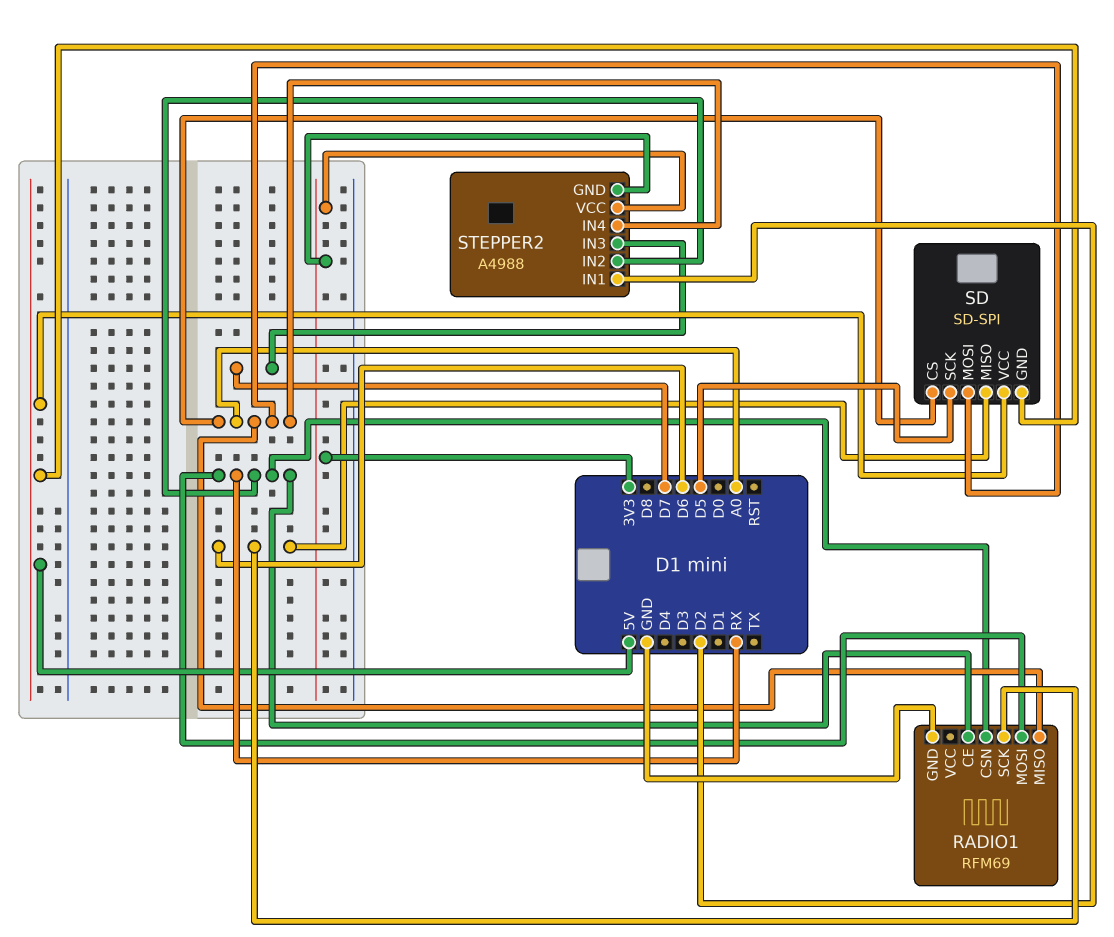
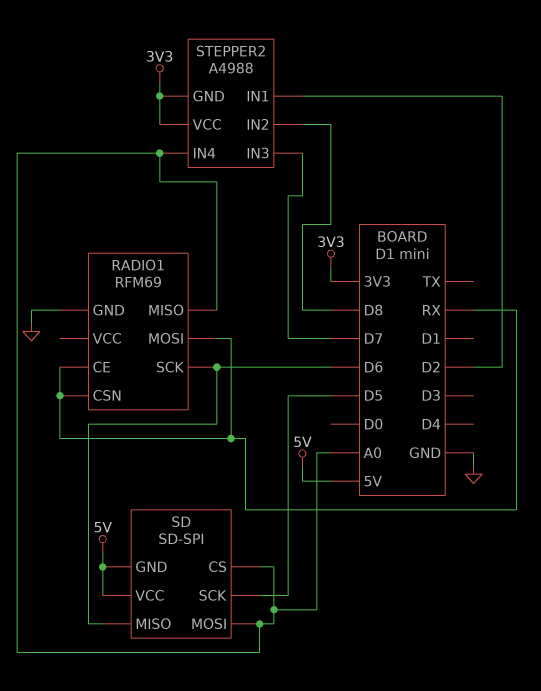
STEPPER2 pin IN2: RX -> D8

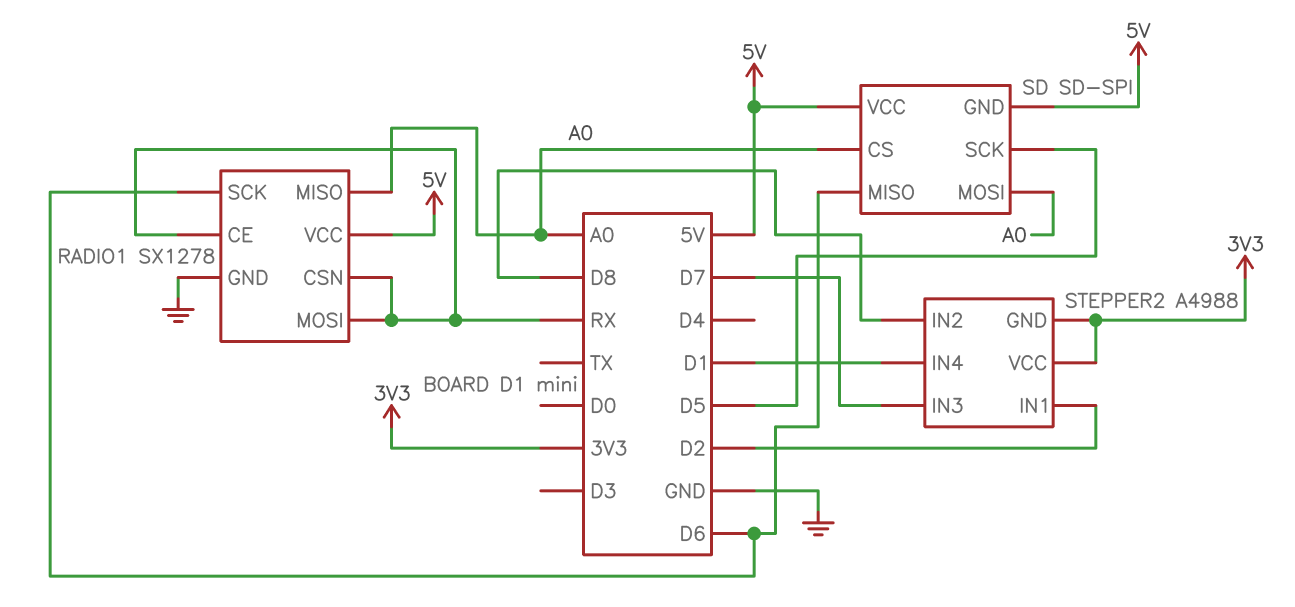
RADIO1: RFM69 -> SX1278
RADIO1 pin VCC: none -> 5V
STEPPER2 pin IN4: A0 -> D1

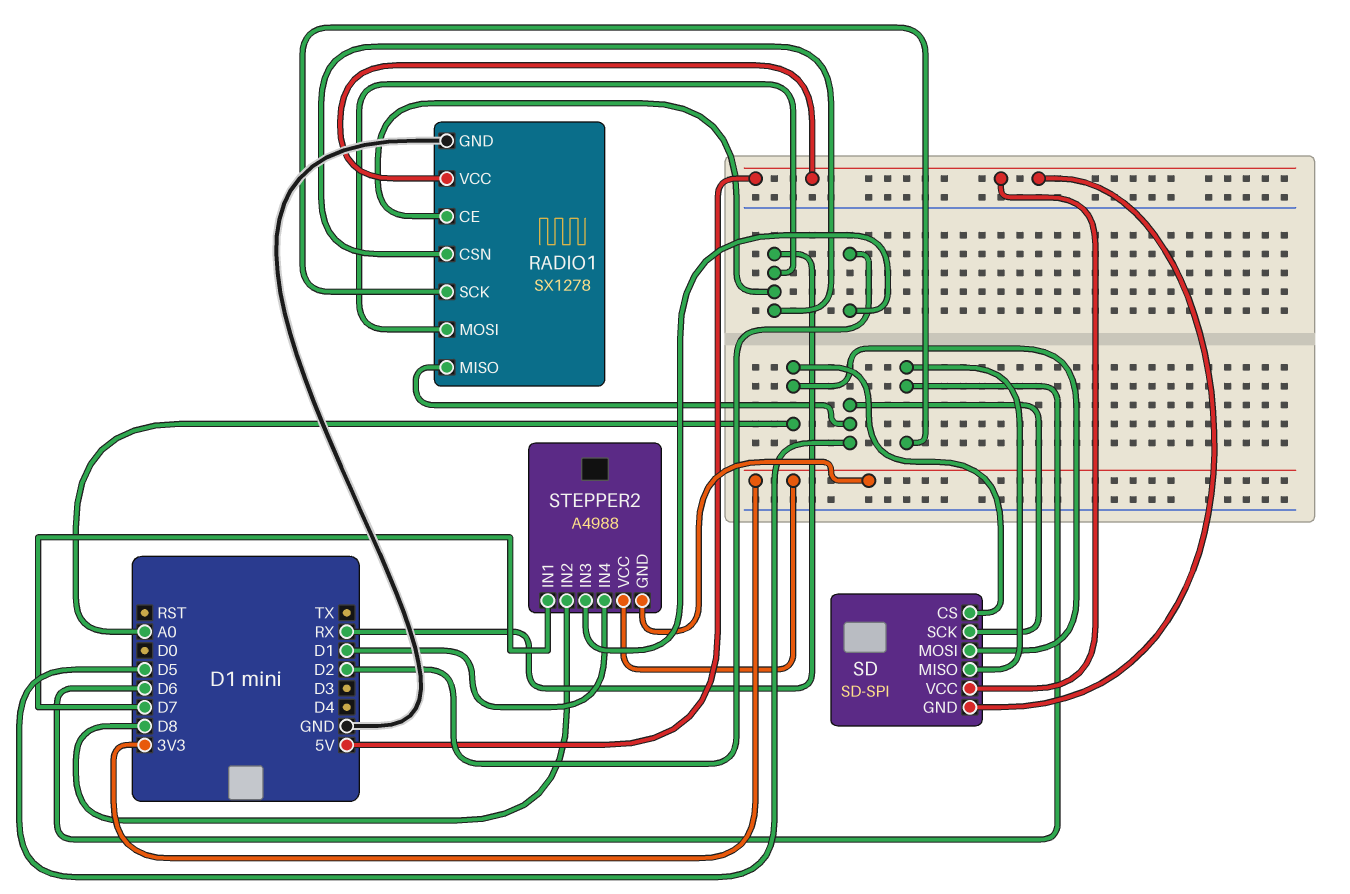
RADIO1 pin MISO: A0 -> D5
STEPPER2 pin IN1: D2 -> D7
STEPPER2 pin IN3: D7 -> D2

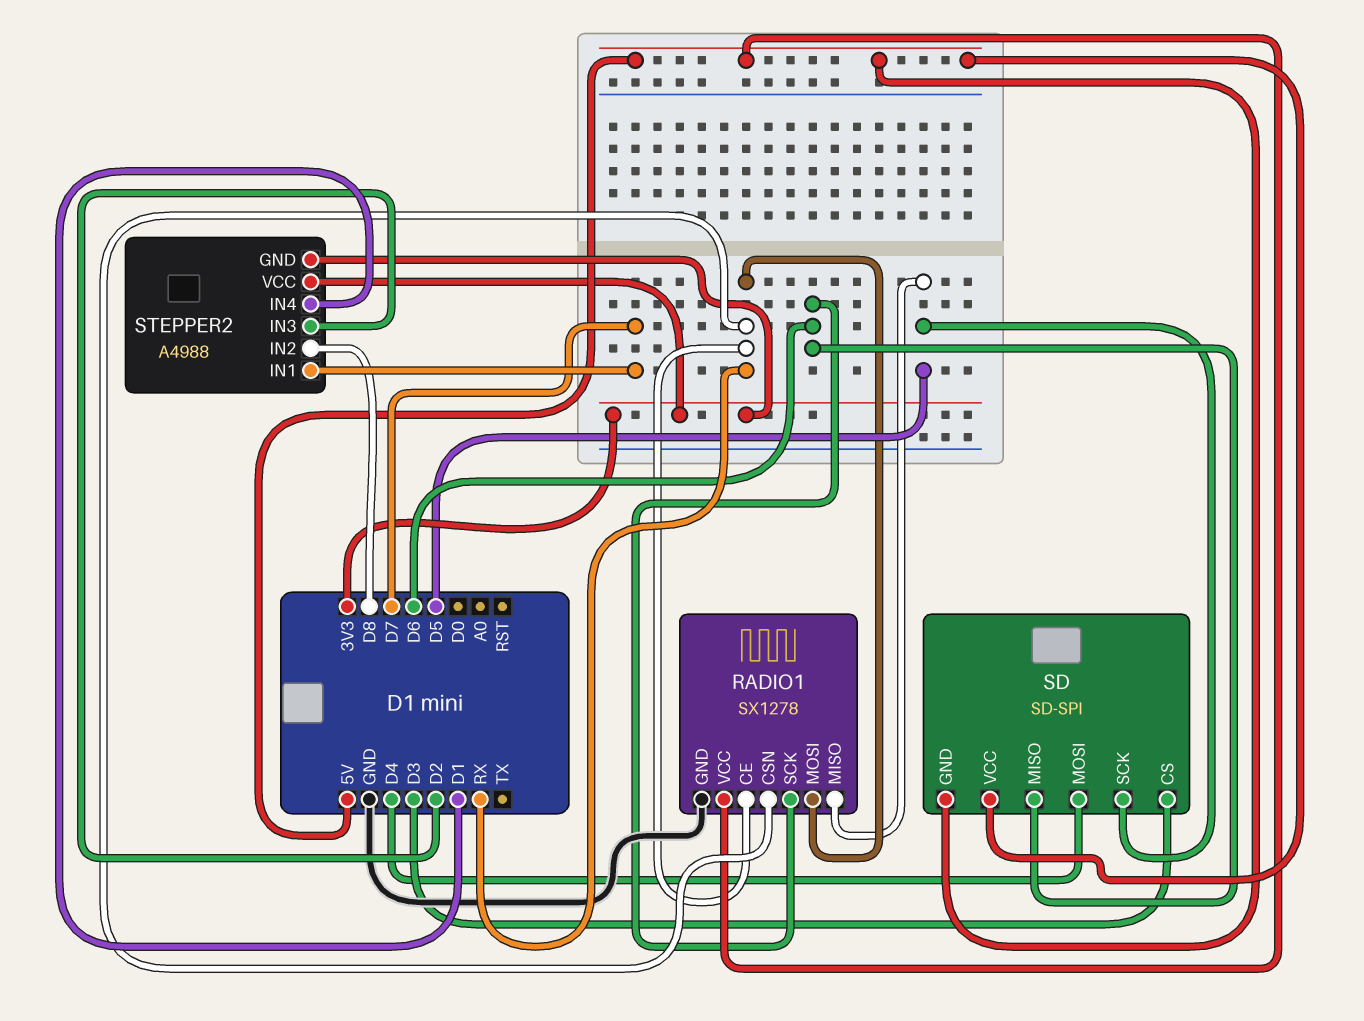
SD pin CS: A0 -> D3
SD pin MOSI: A0 -> D4

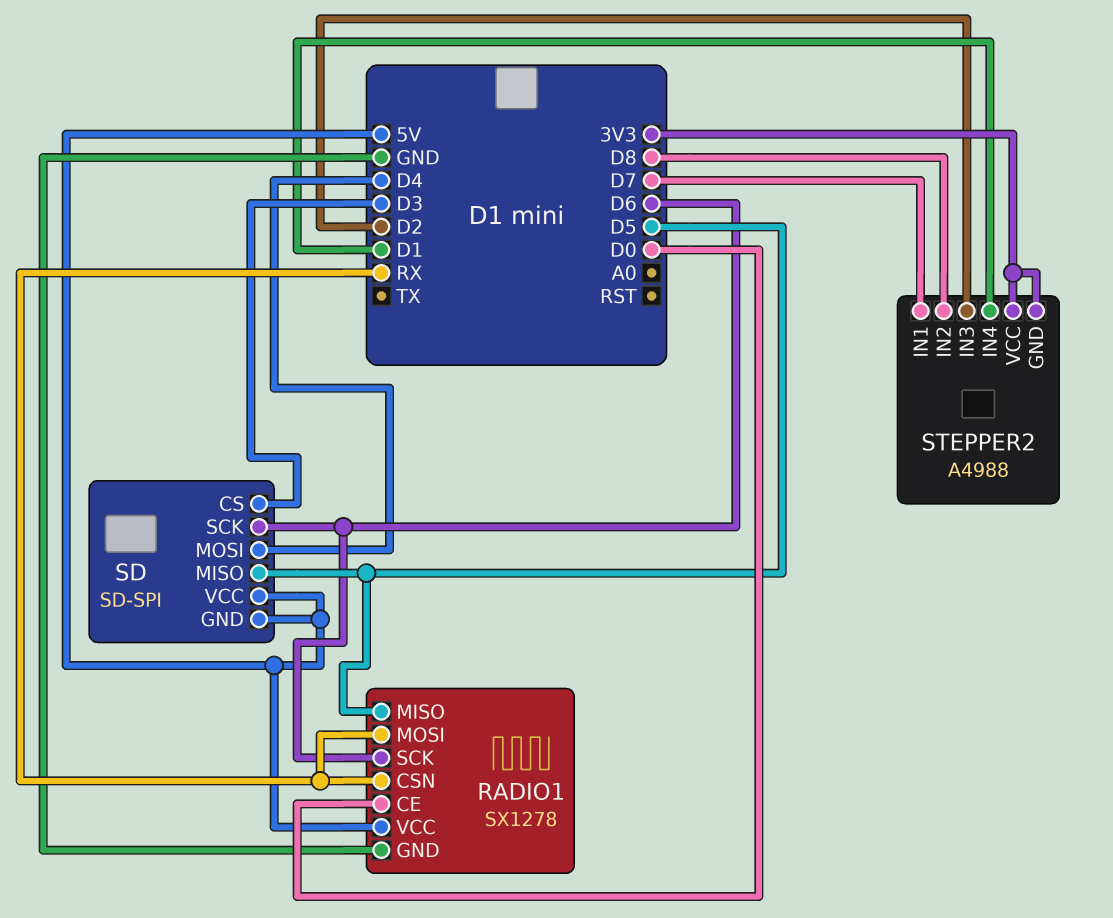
RADIO1 pin CE: RX -> D0
SD pin MISO: D6 -> D5
SD pin SCK: D5 -> D6

